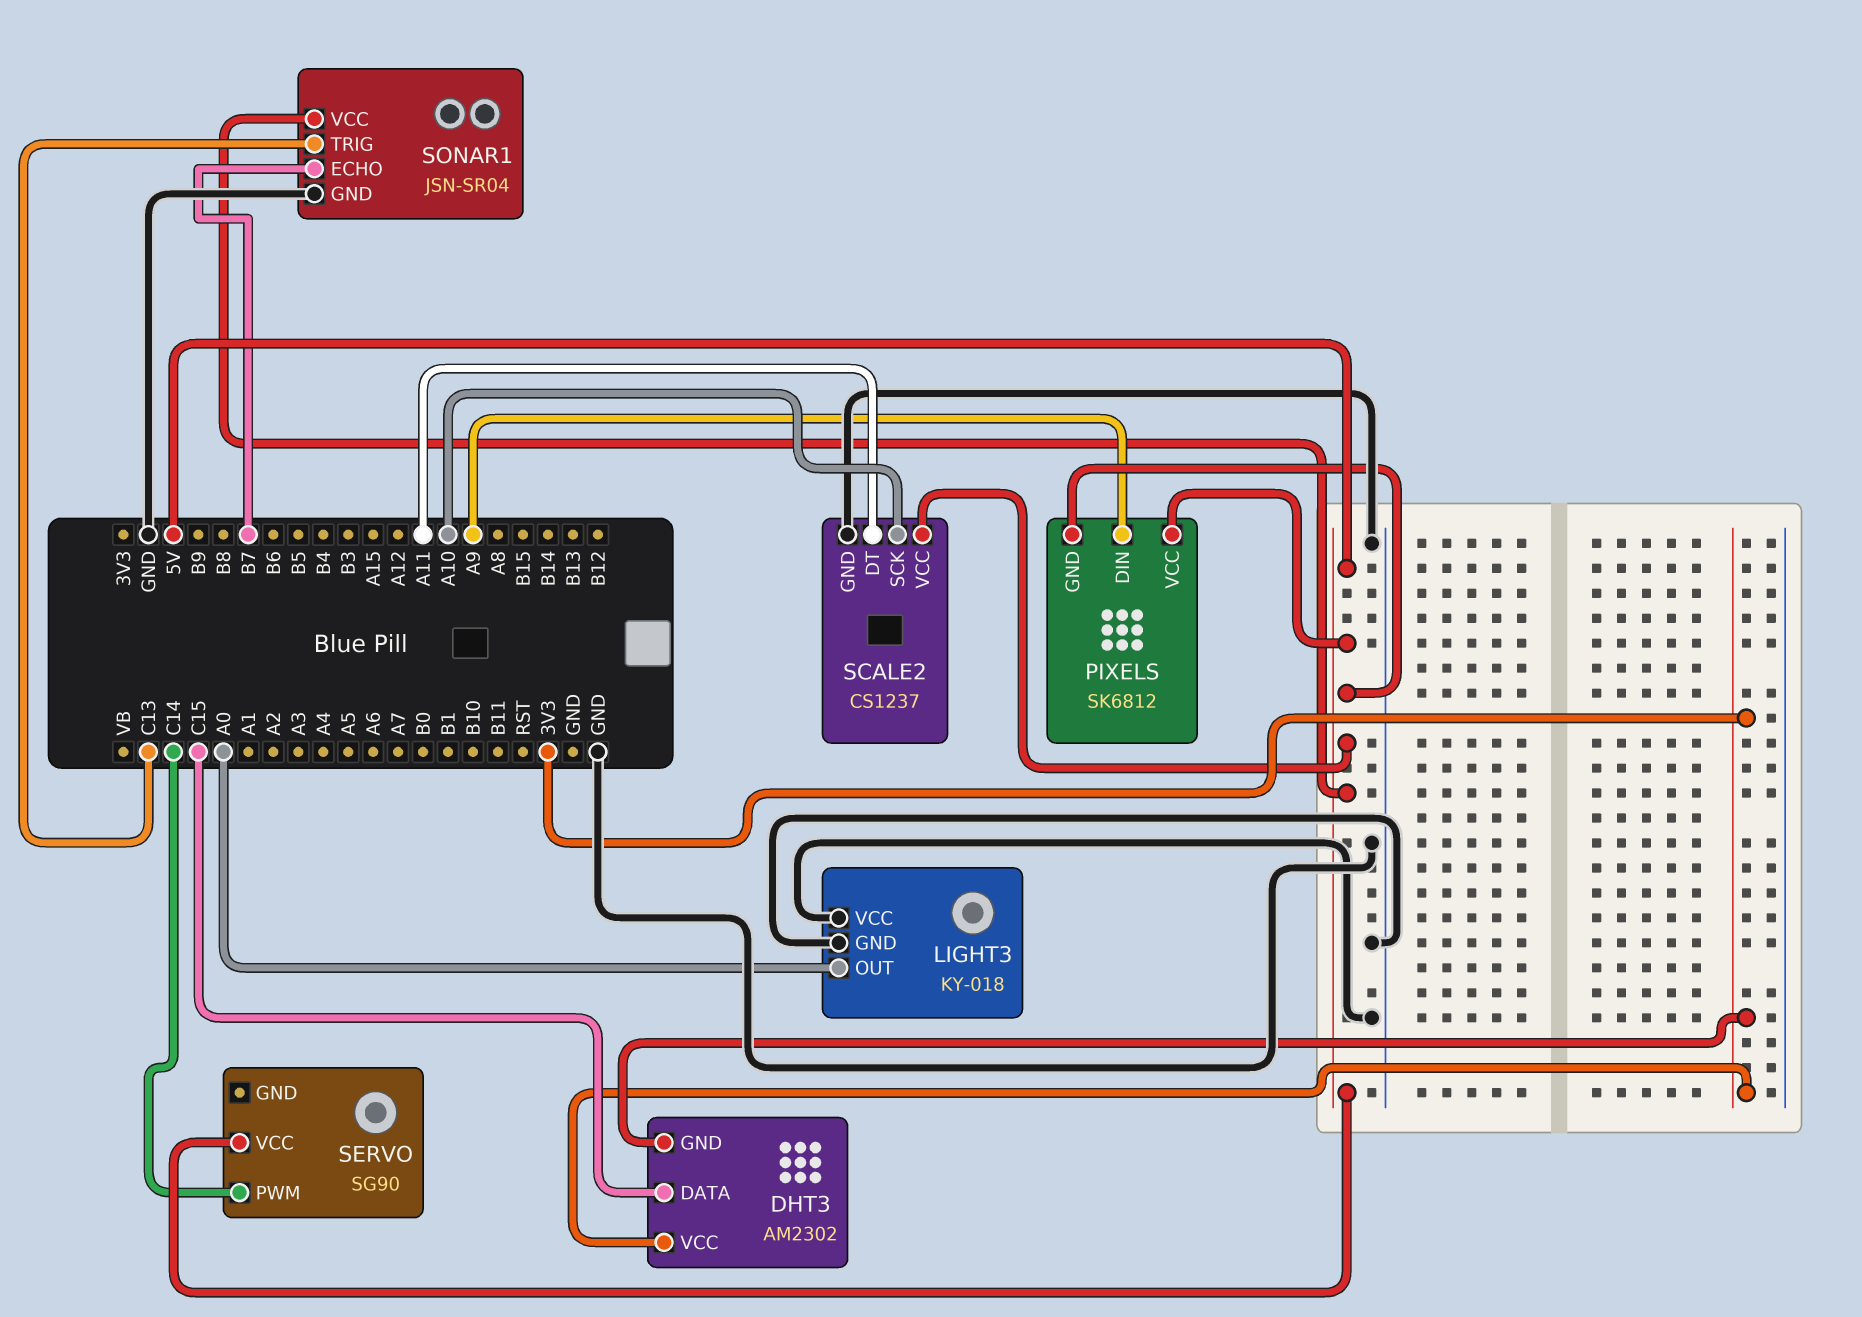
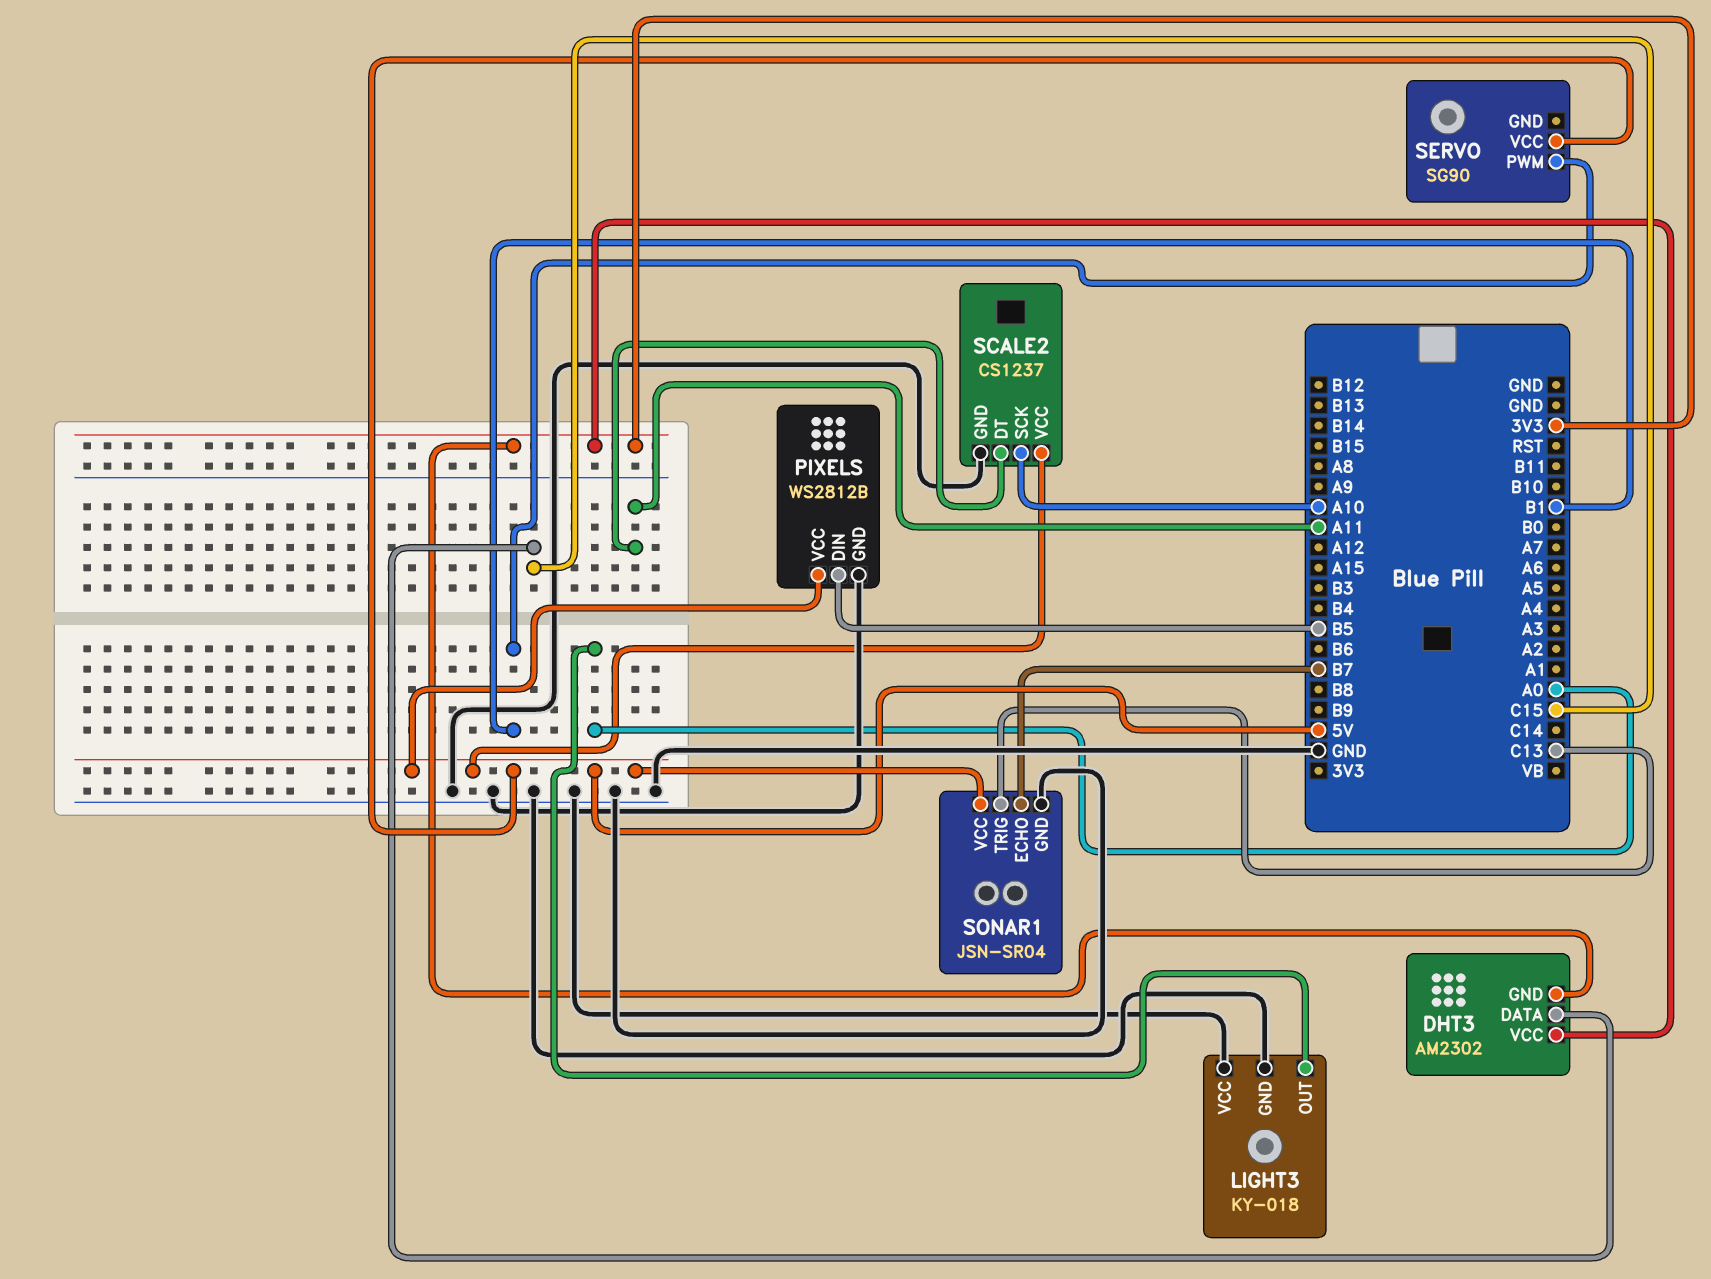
PIXELS: SK6812 -> WS2812B
PIXELS pin DIN: A9 -> B5
PIXELS pin GND: 5V -> GND
SERVO pin PWM: C14 -> B1

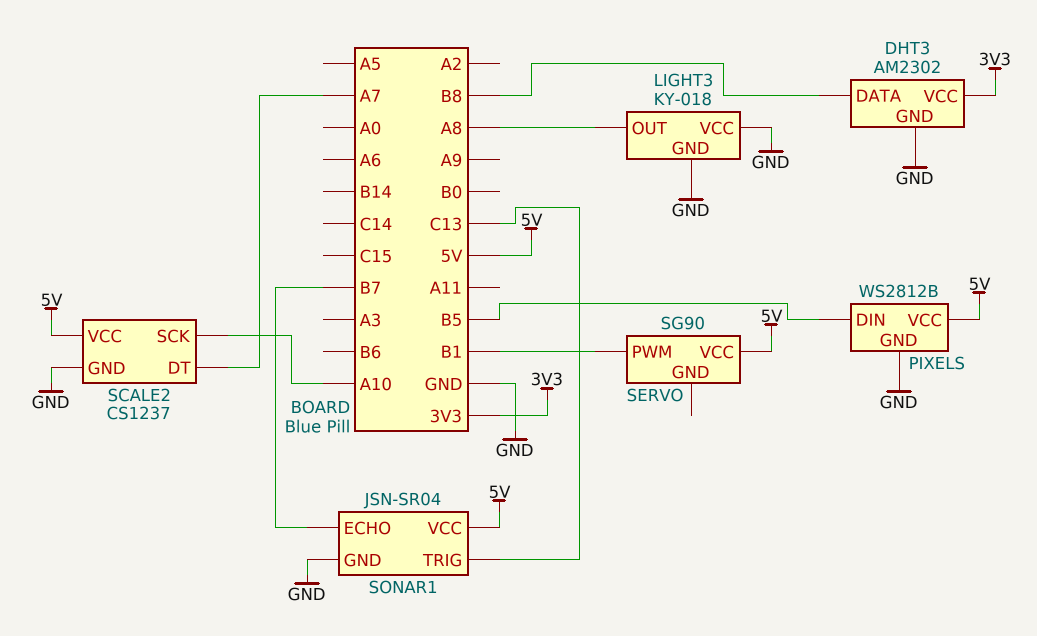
DHT3 pin DATA: C15 -> B8
DHT3 pin GND: 3V3 -> GND
LIGHT3 pin OUT: A0 -> A8
SCALE2 pin DT: A11 -> A7

